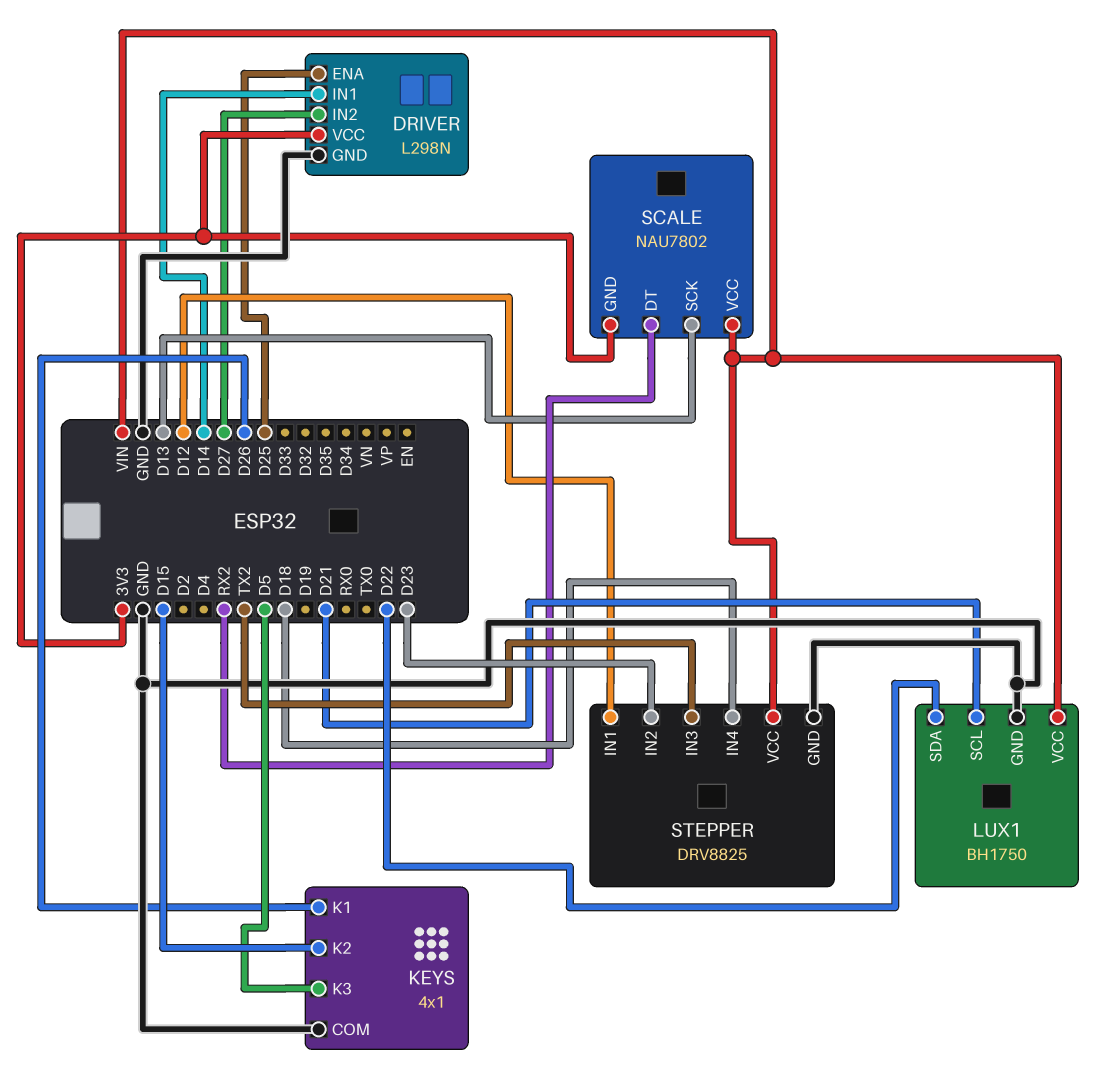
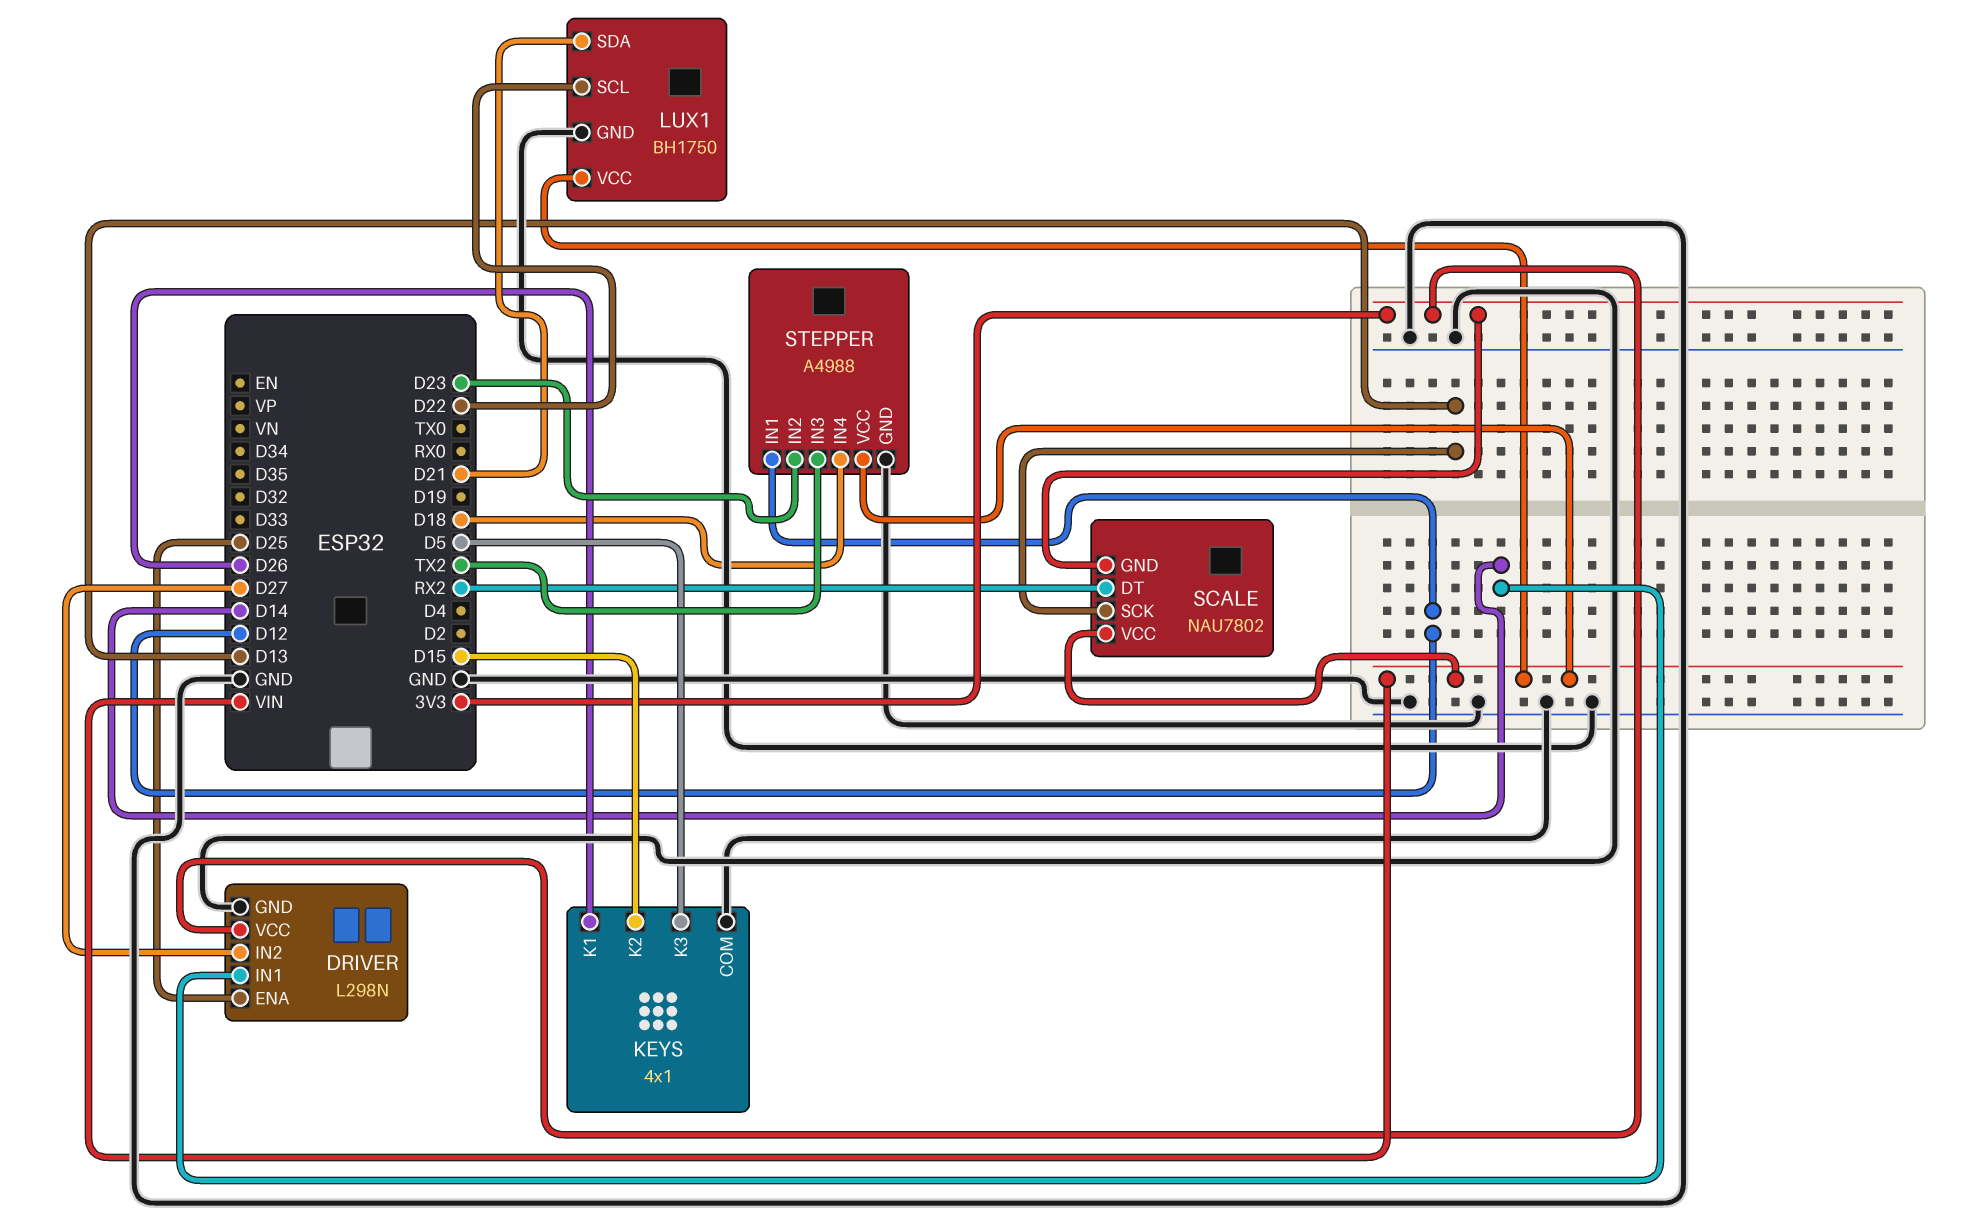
LUX1 pin SCL: D21 -> D22
LUX1 pin SDA: D22 -> D21
STEPPER: DRV8825 -> A4988

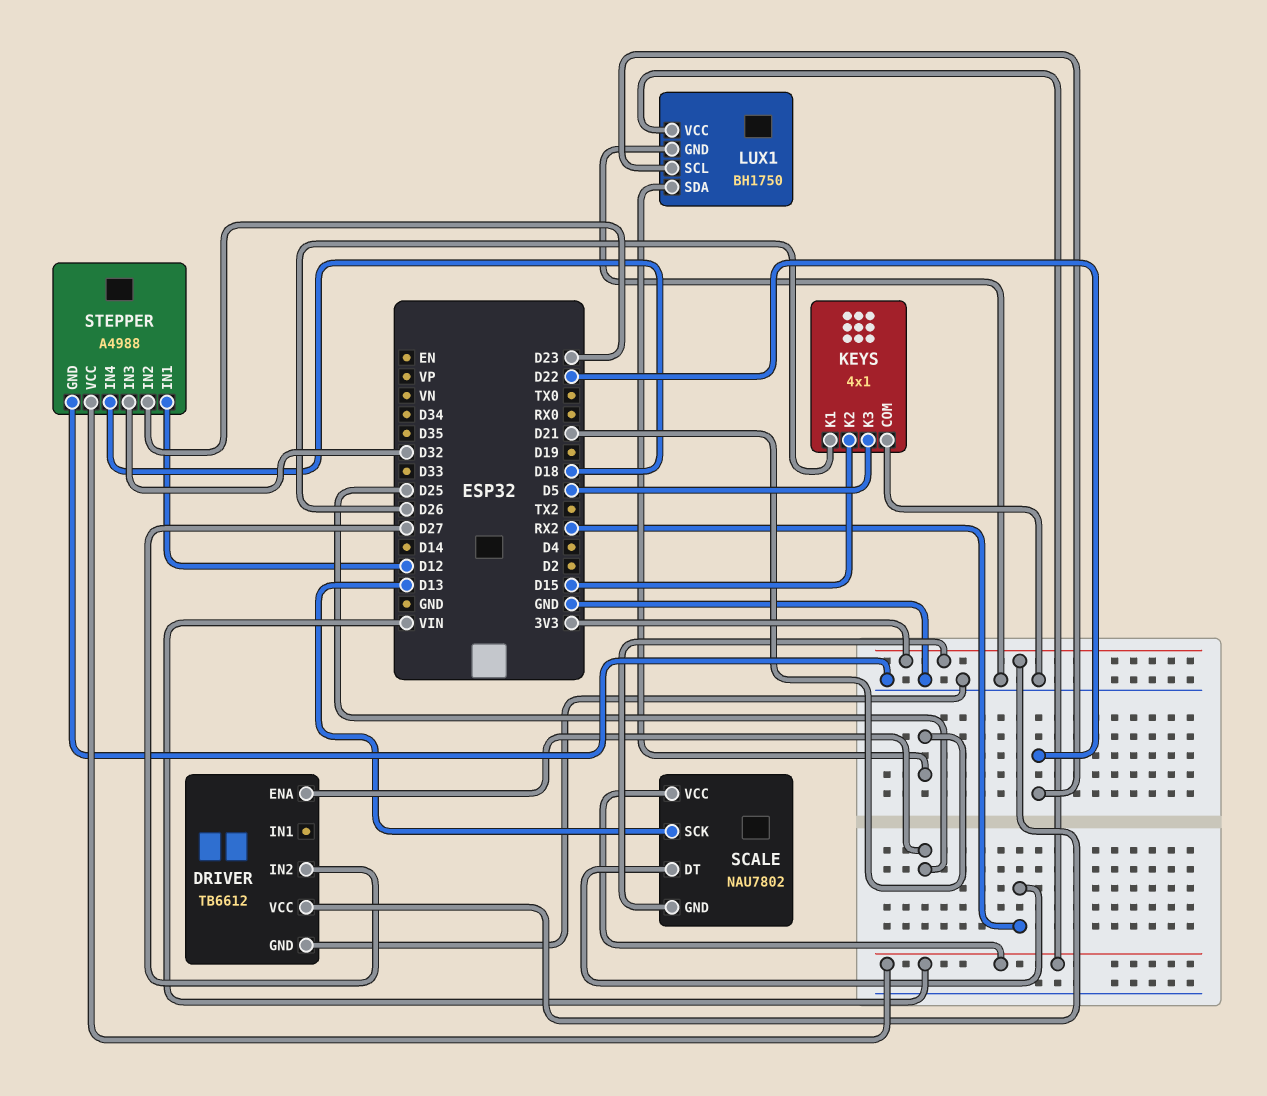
DRIVER: L298N -> TB6612
DRIVER pin IN1: D14 -> none
STEPPER pin IN3: TX2 -> D32

